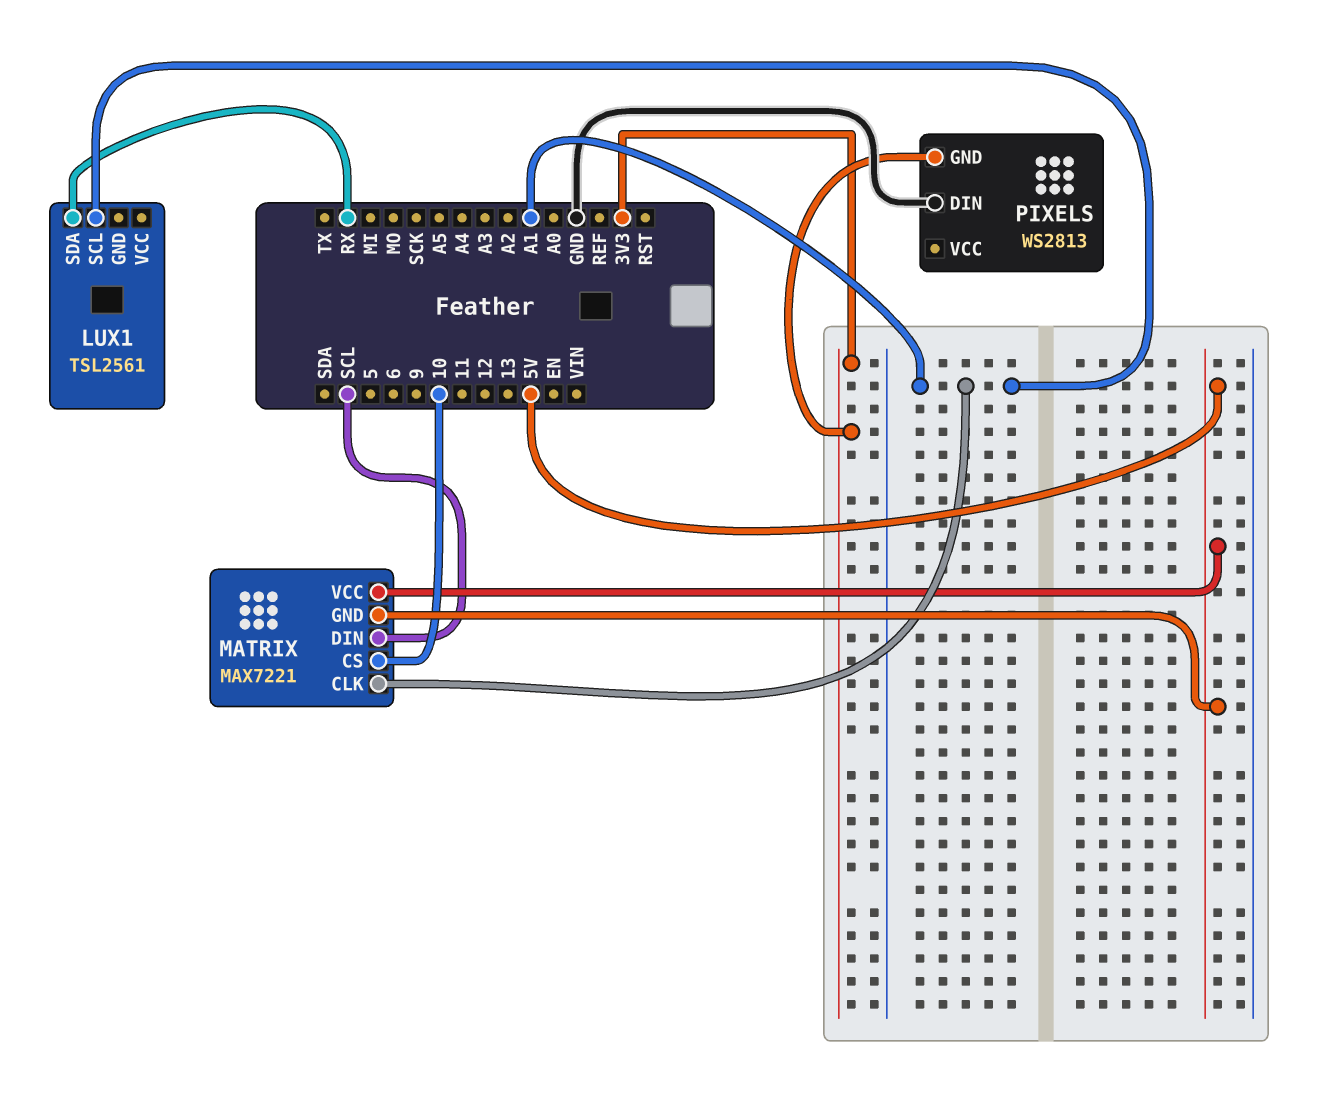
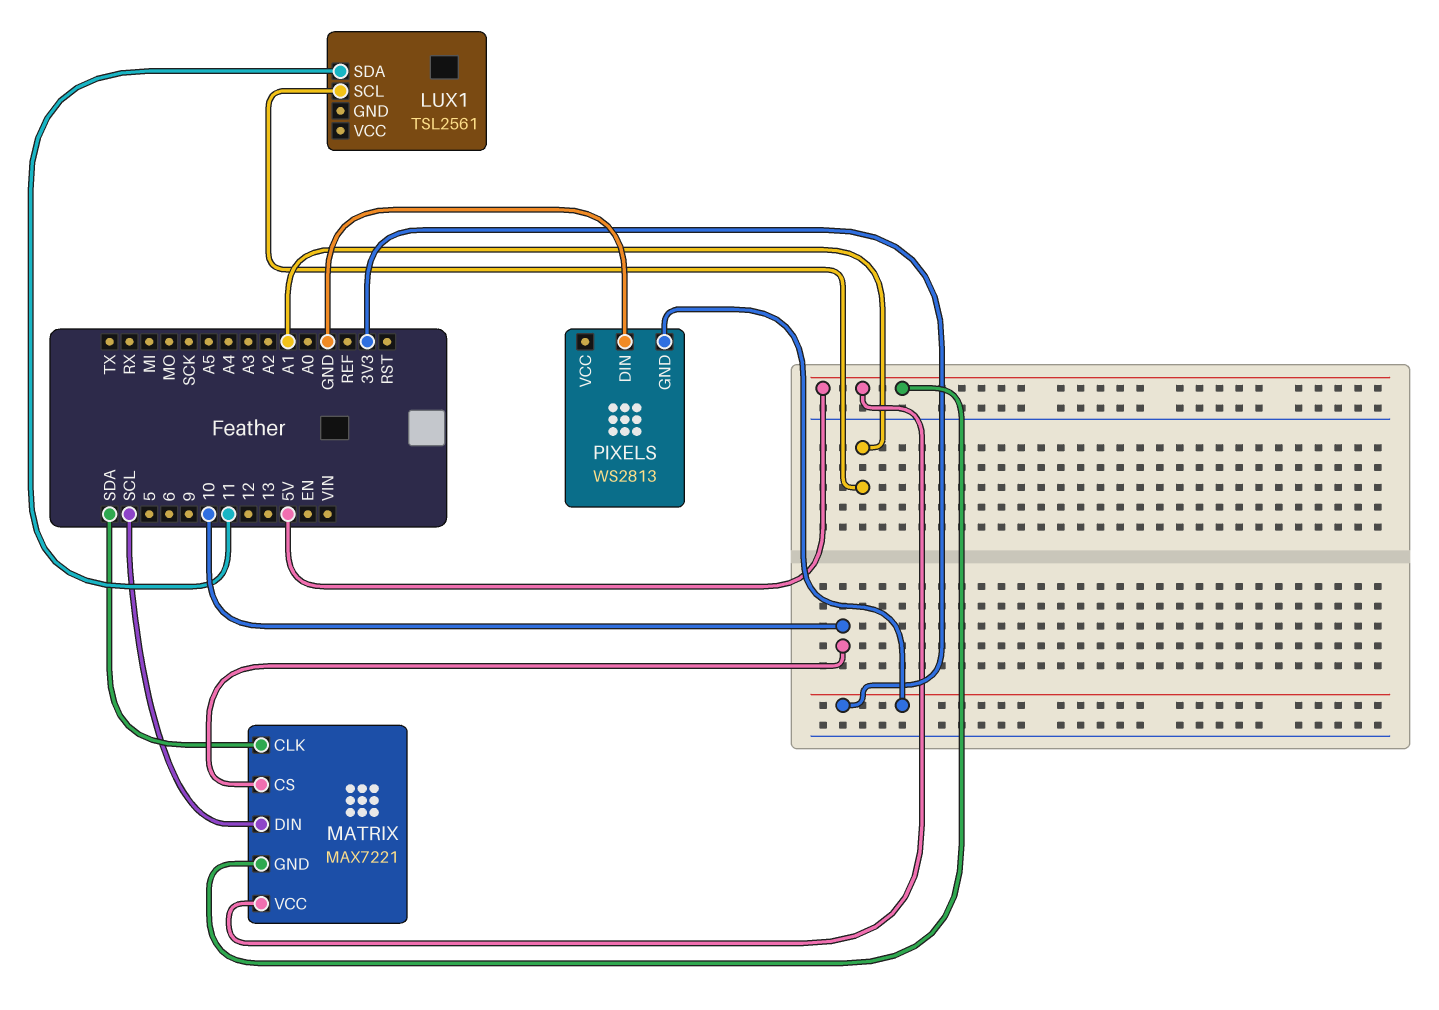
LUX1 pin SDA: RX -> 11
MATRIX pin CLK: A1 -> SDA

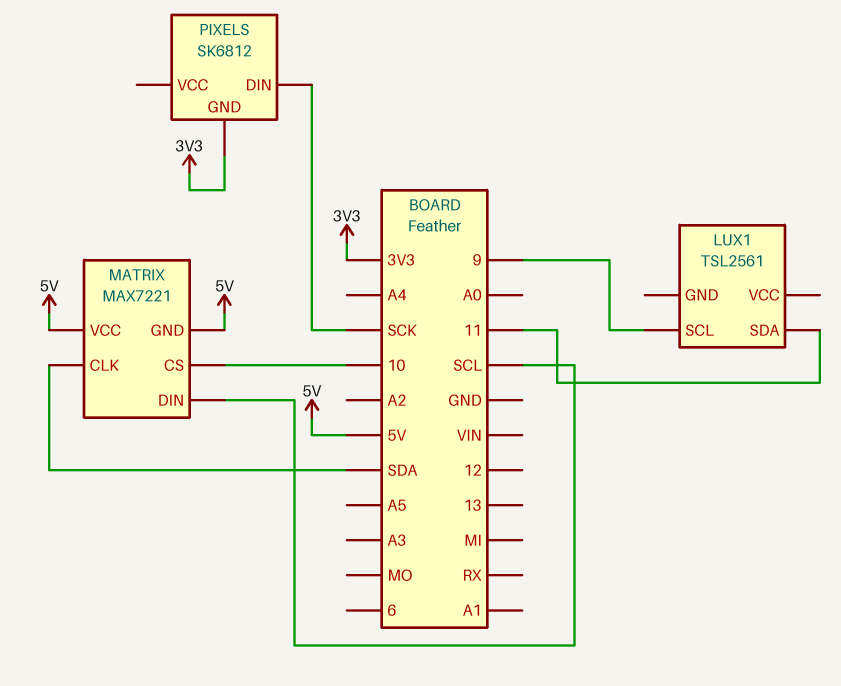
LUX1 pin SCL: A1 -> 9
PIXELS: WS2813 -> SK6812
PIXELS pin DIN: GND -> SCK

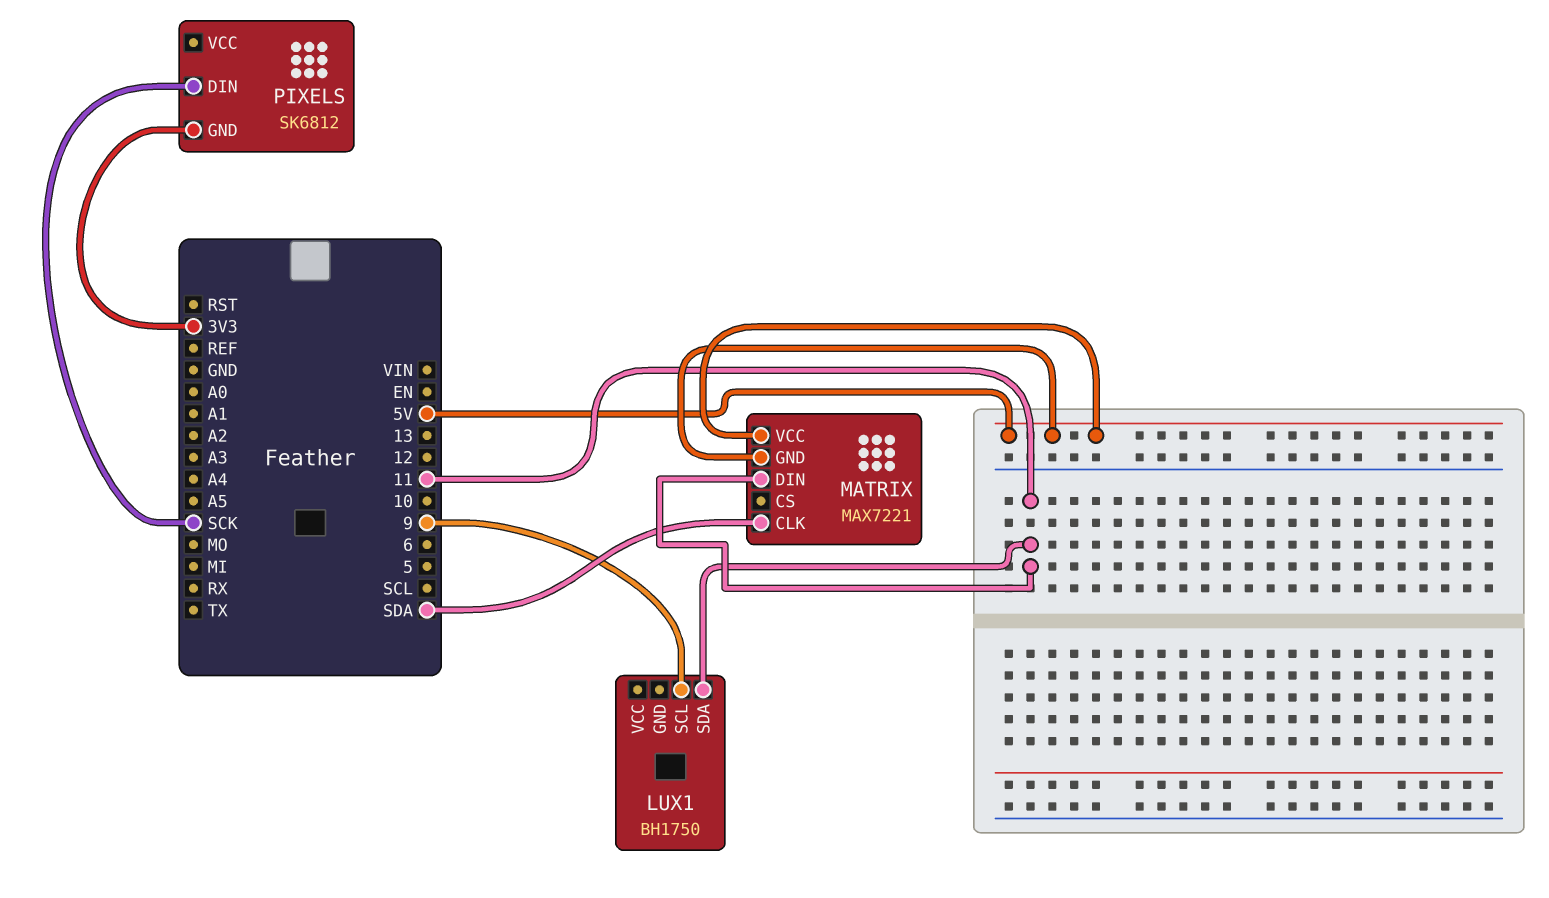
LUX1: TSL2561 -> BH1750
MATRIX pin CS: 10 -> none
MATRIX pin DIN: SCL -> 11

